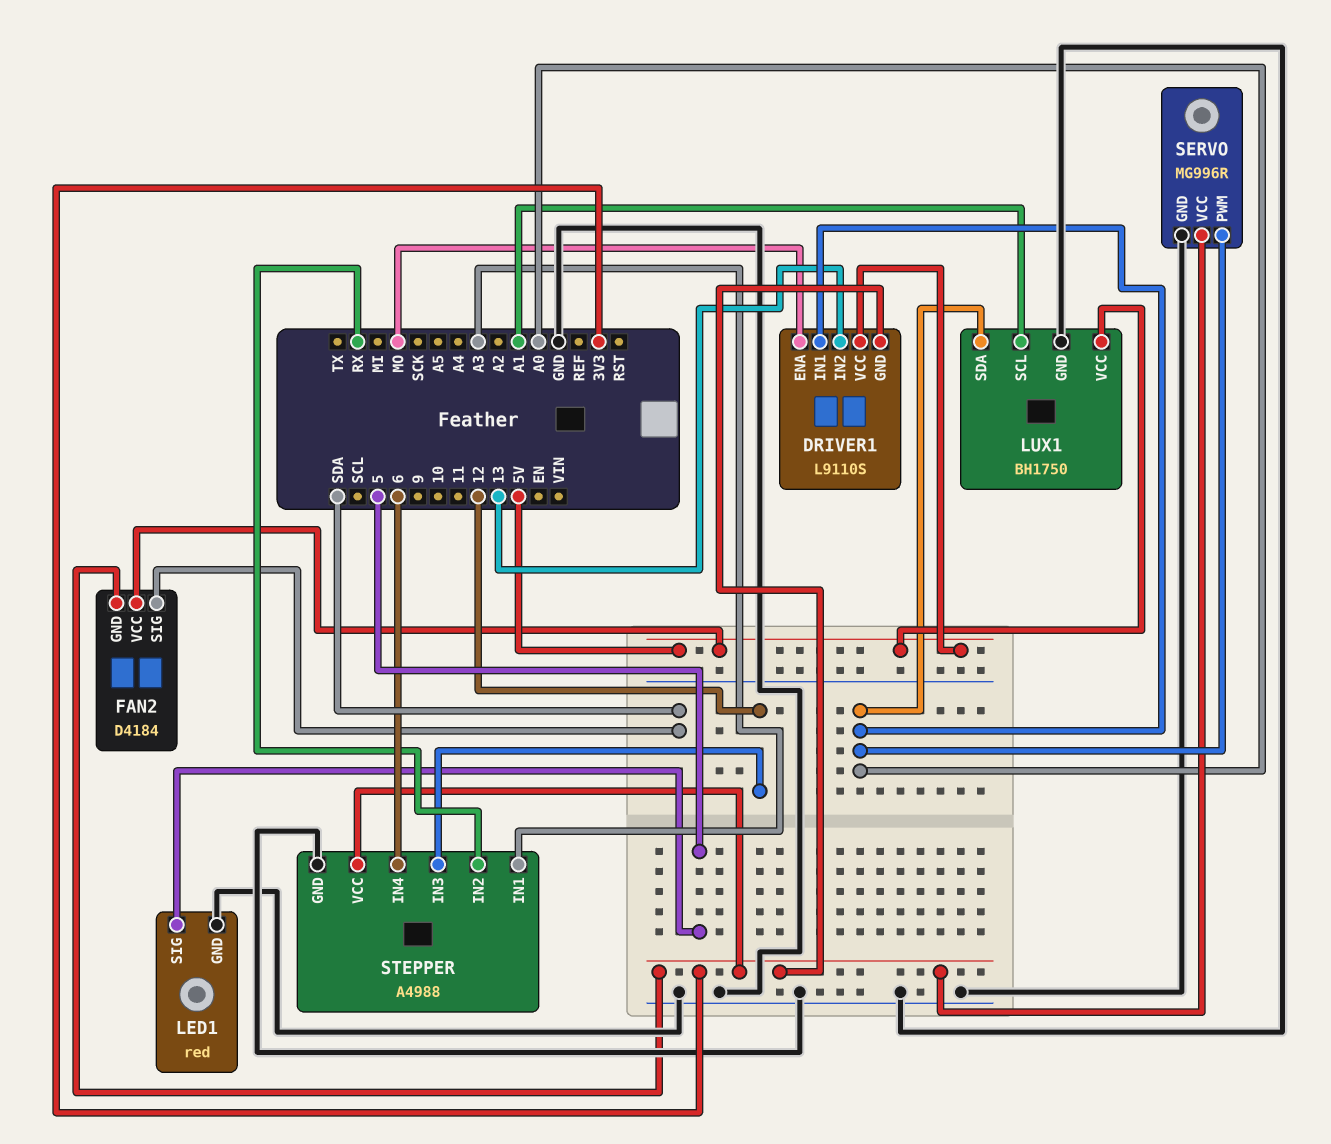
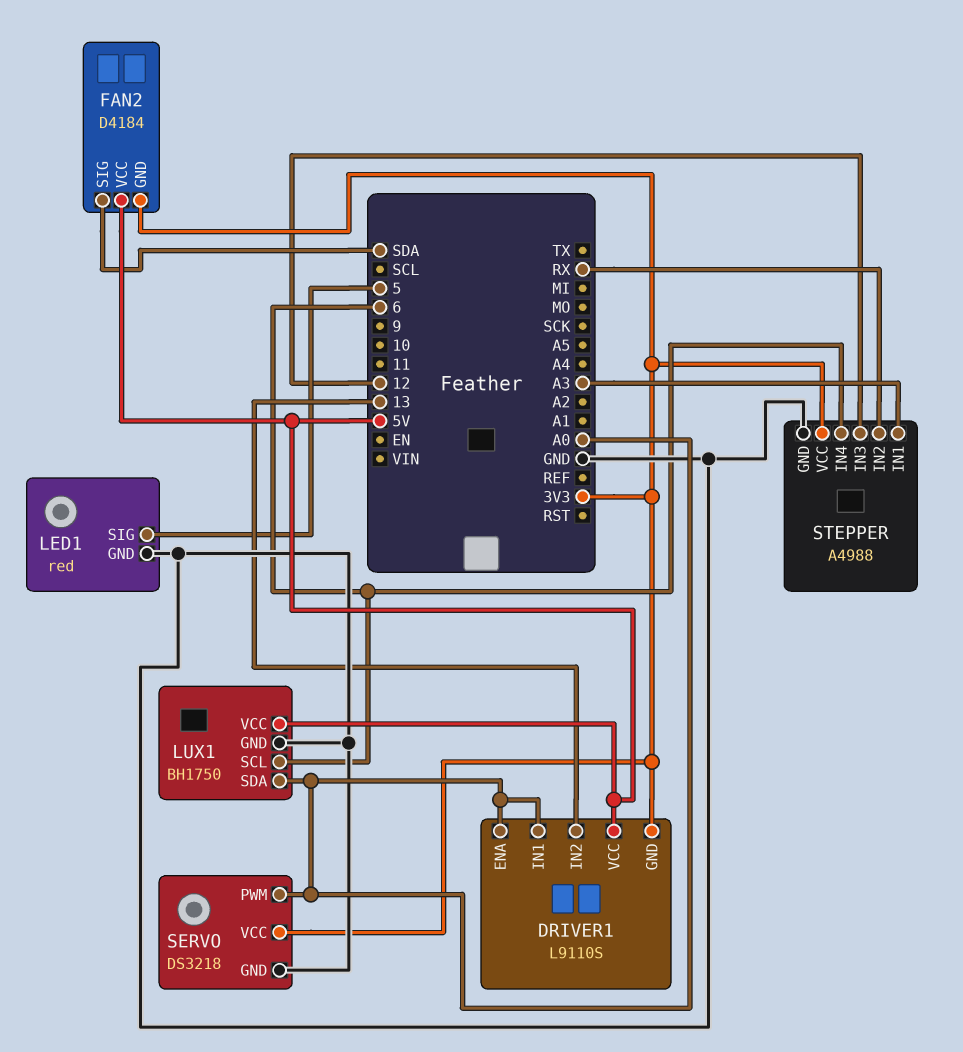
DRIVER1 pin ENA: MO -> A0
LUX1 pin SCL: A1 -> 6
SERVO: MG996R -> DS3218

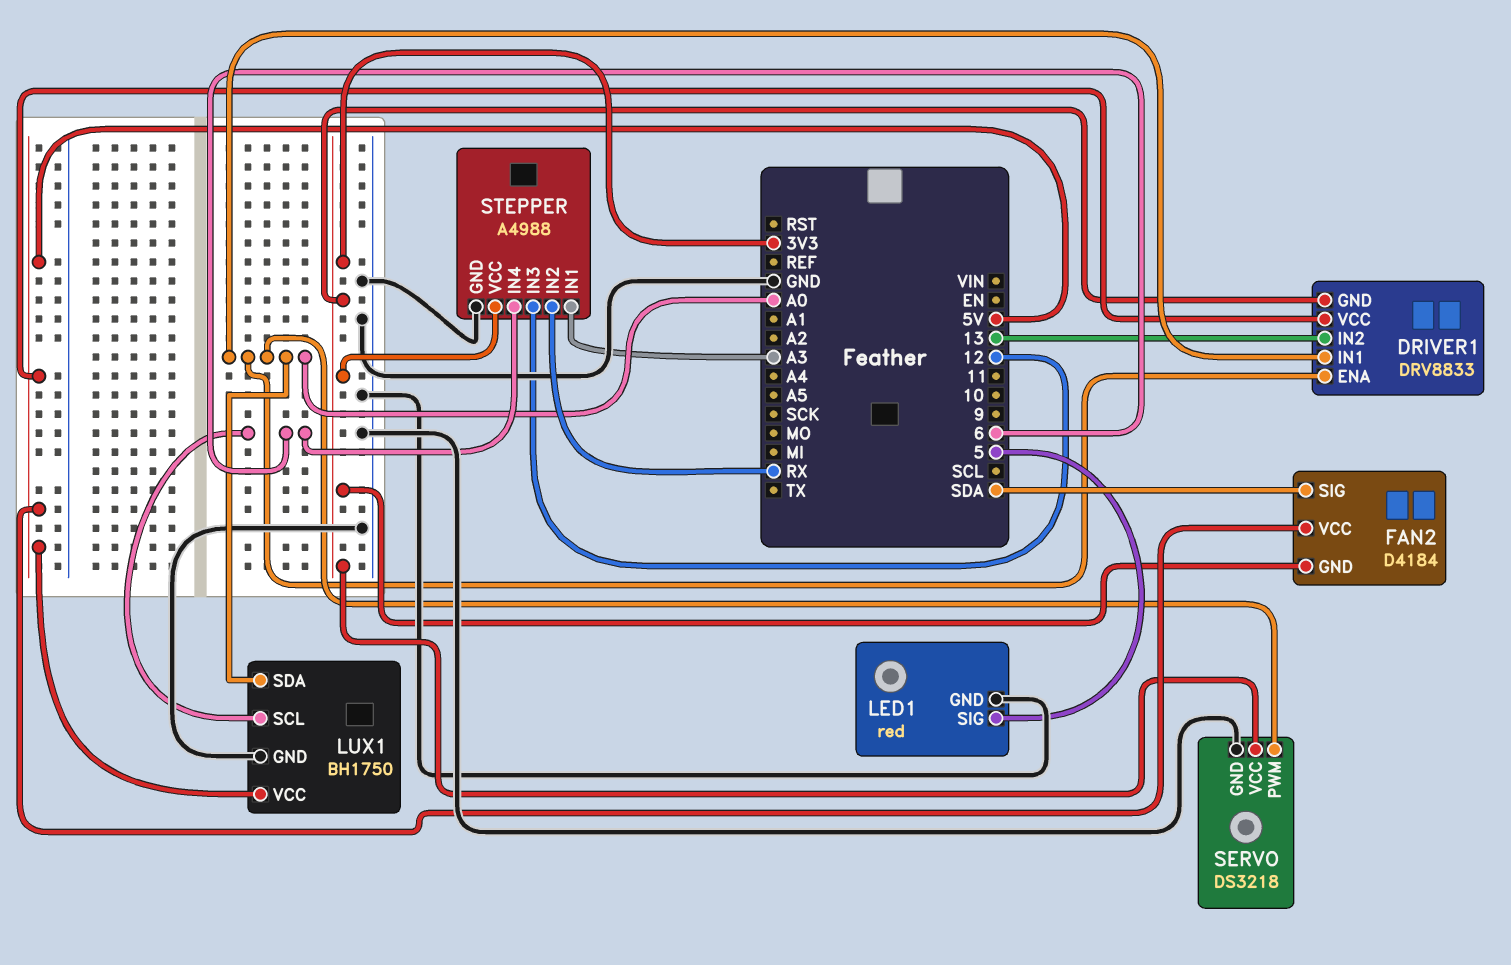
DRIVER1: L9110S -> DRV8833

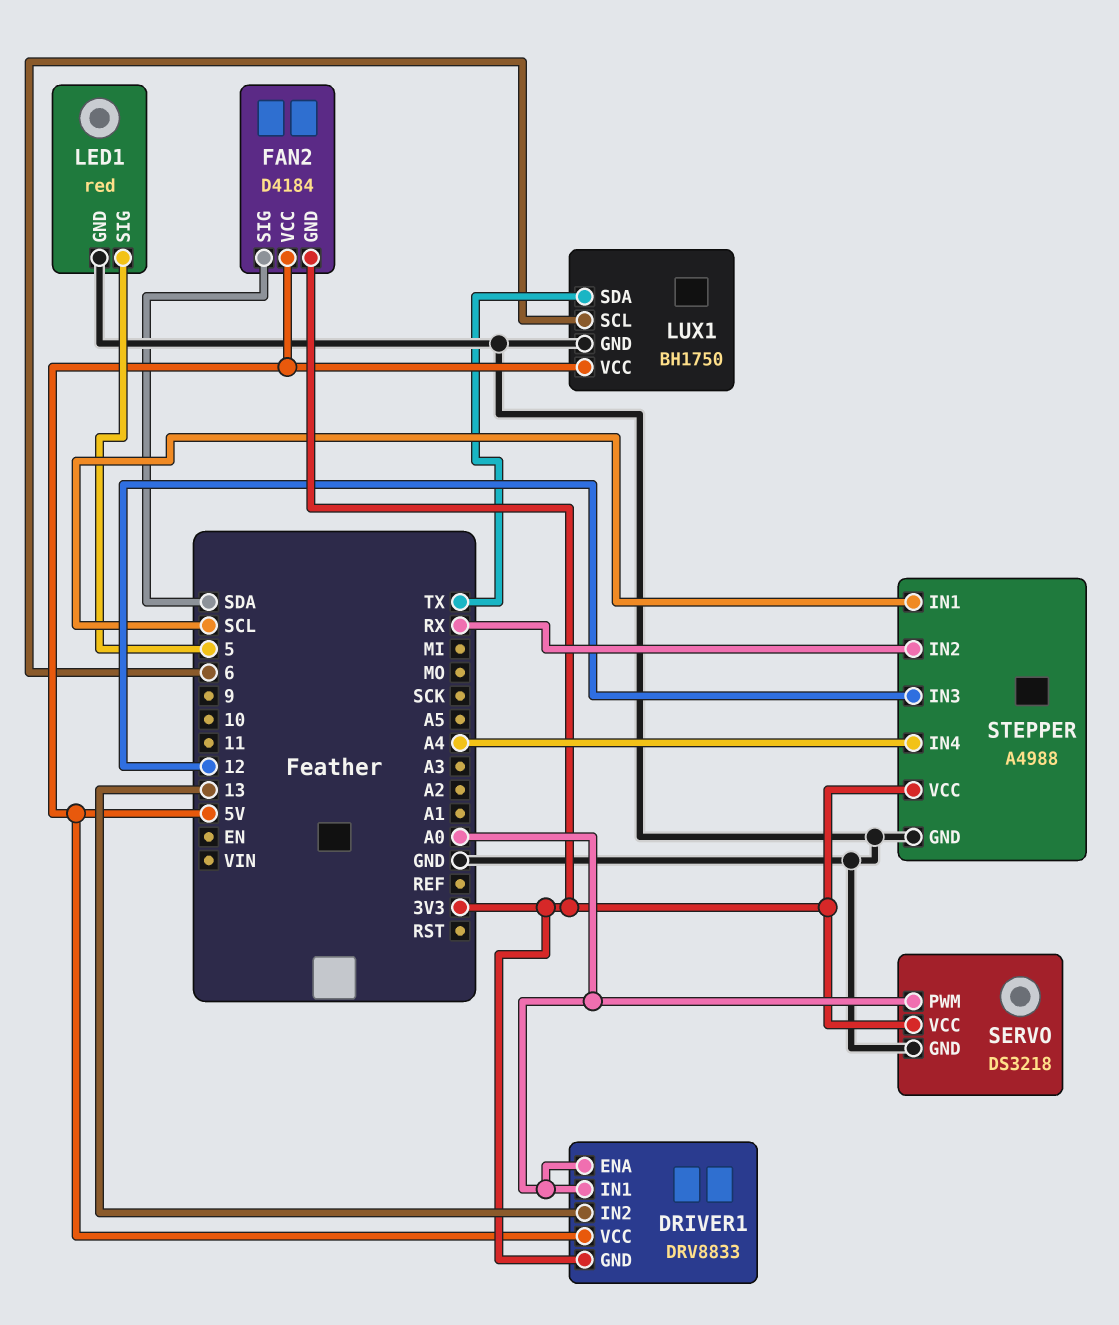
LUX1 pin SDA: A0 -> TX
STEPPER pin IN1: A3 -> SCL
STEPPER pin IN4: 6 -> A4

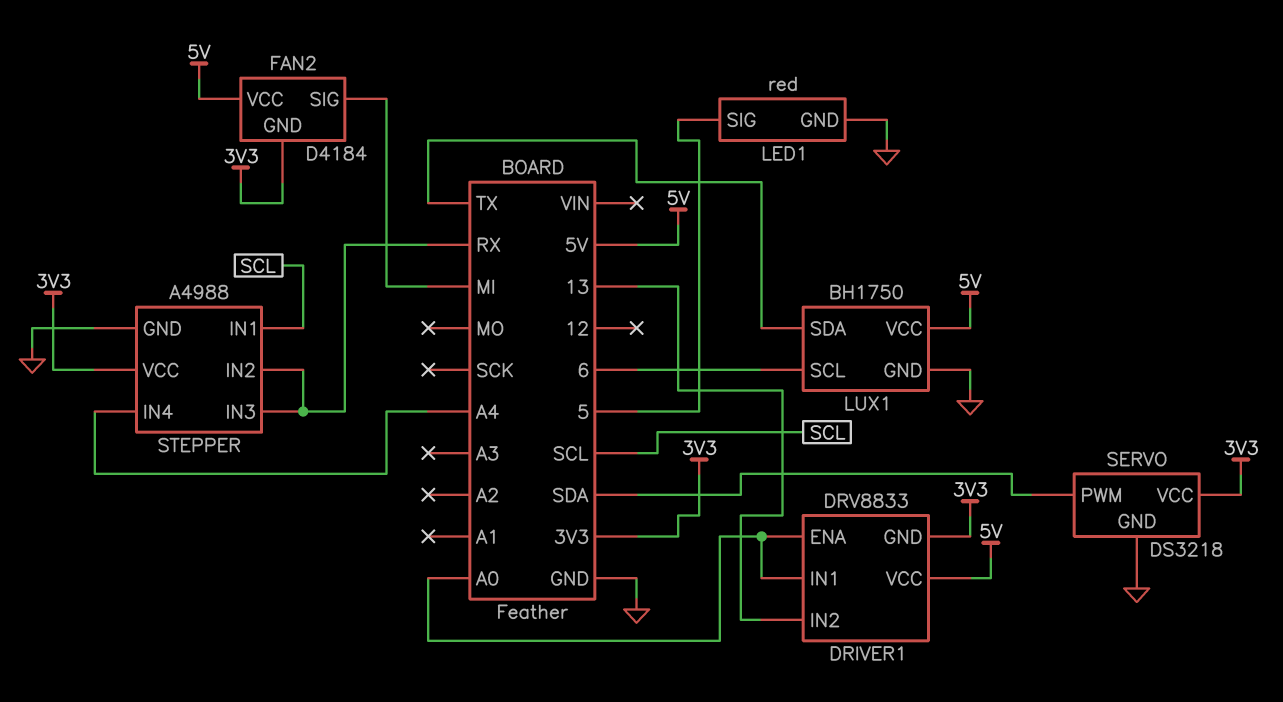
FAN2 pin SIG: SDA -> MI
SERVO pin PWM: A0 -> SDA
STEPPER pin IN3: 12 -> RX

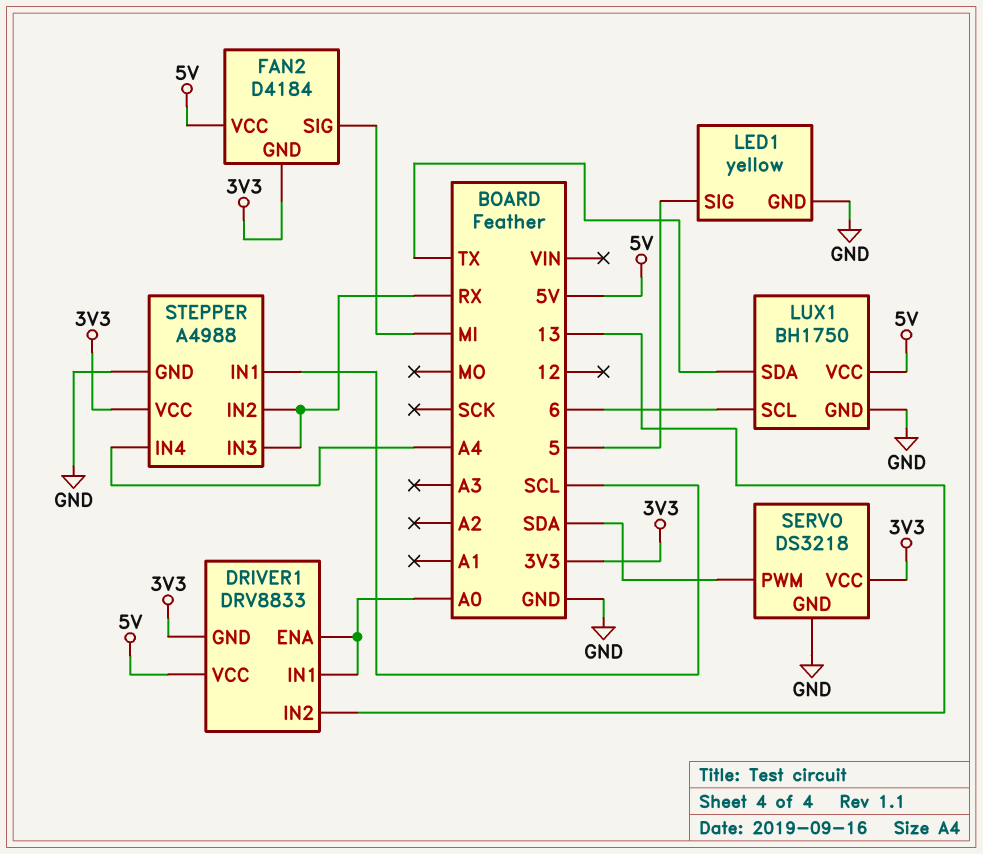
LED1: red -> yellow

